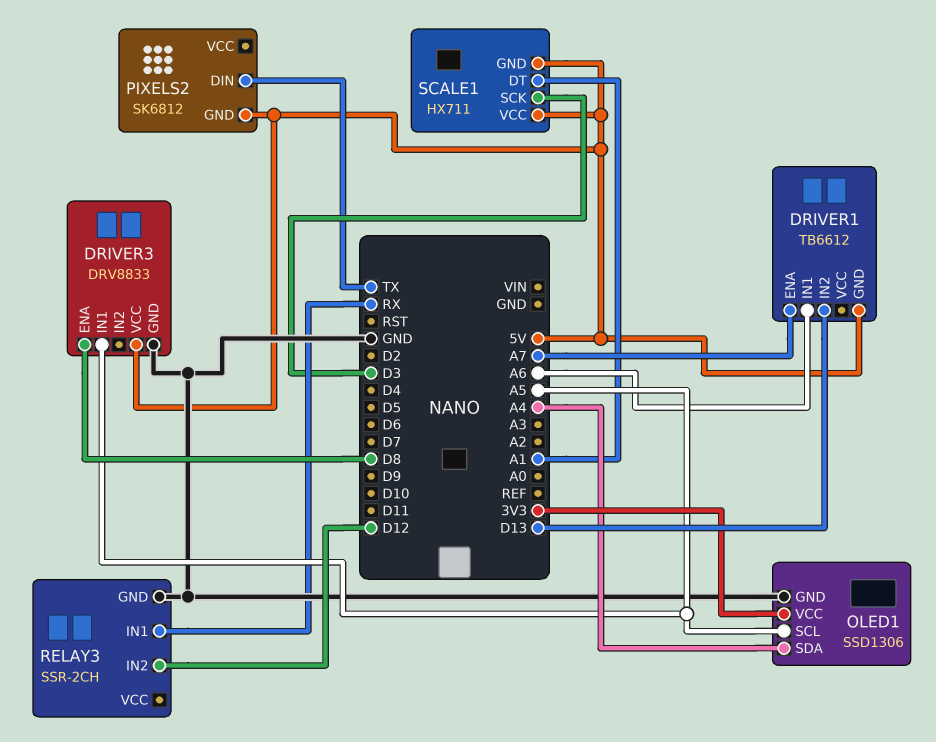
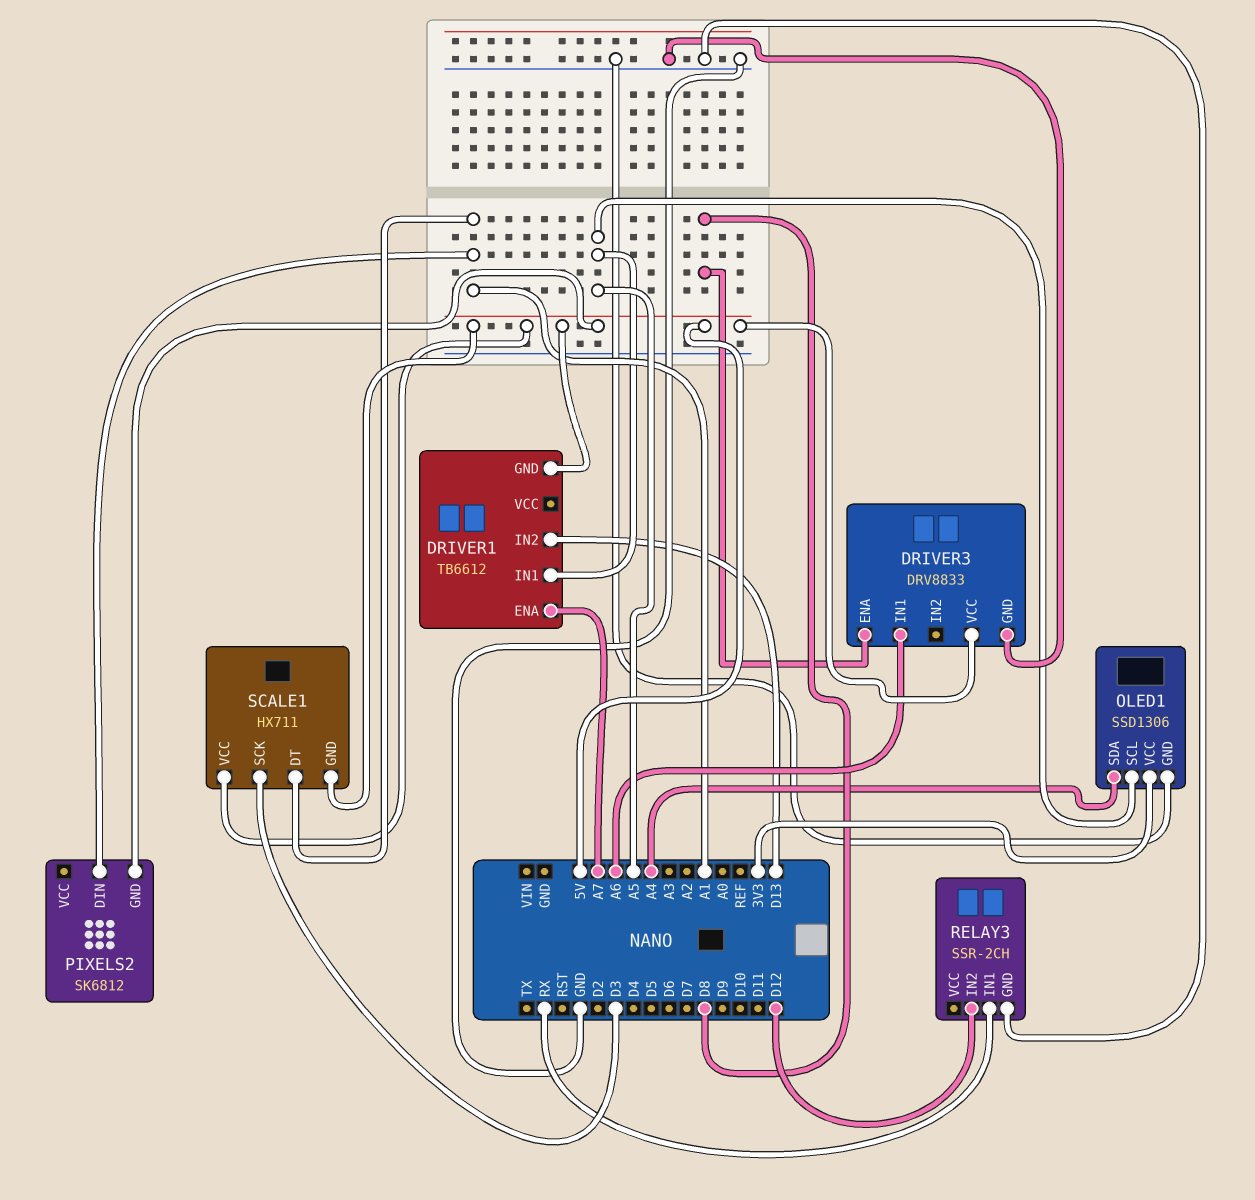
DRIVER1 pin IN1: A6 -> A5
DRIVER3 pin IN1: A5 -> A6
PIXELS2 pin DIN: TX -> A1

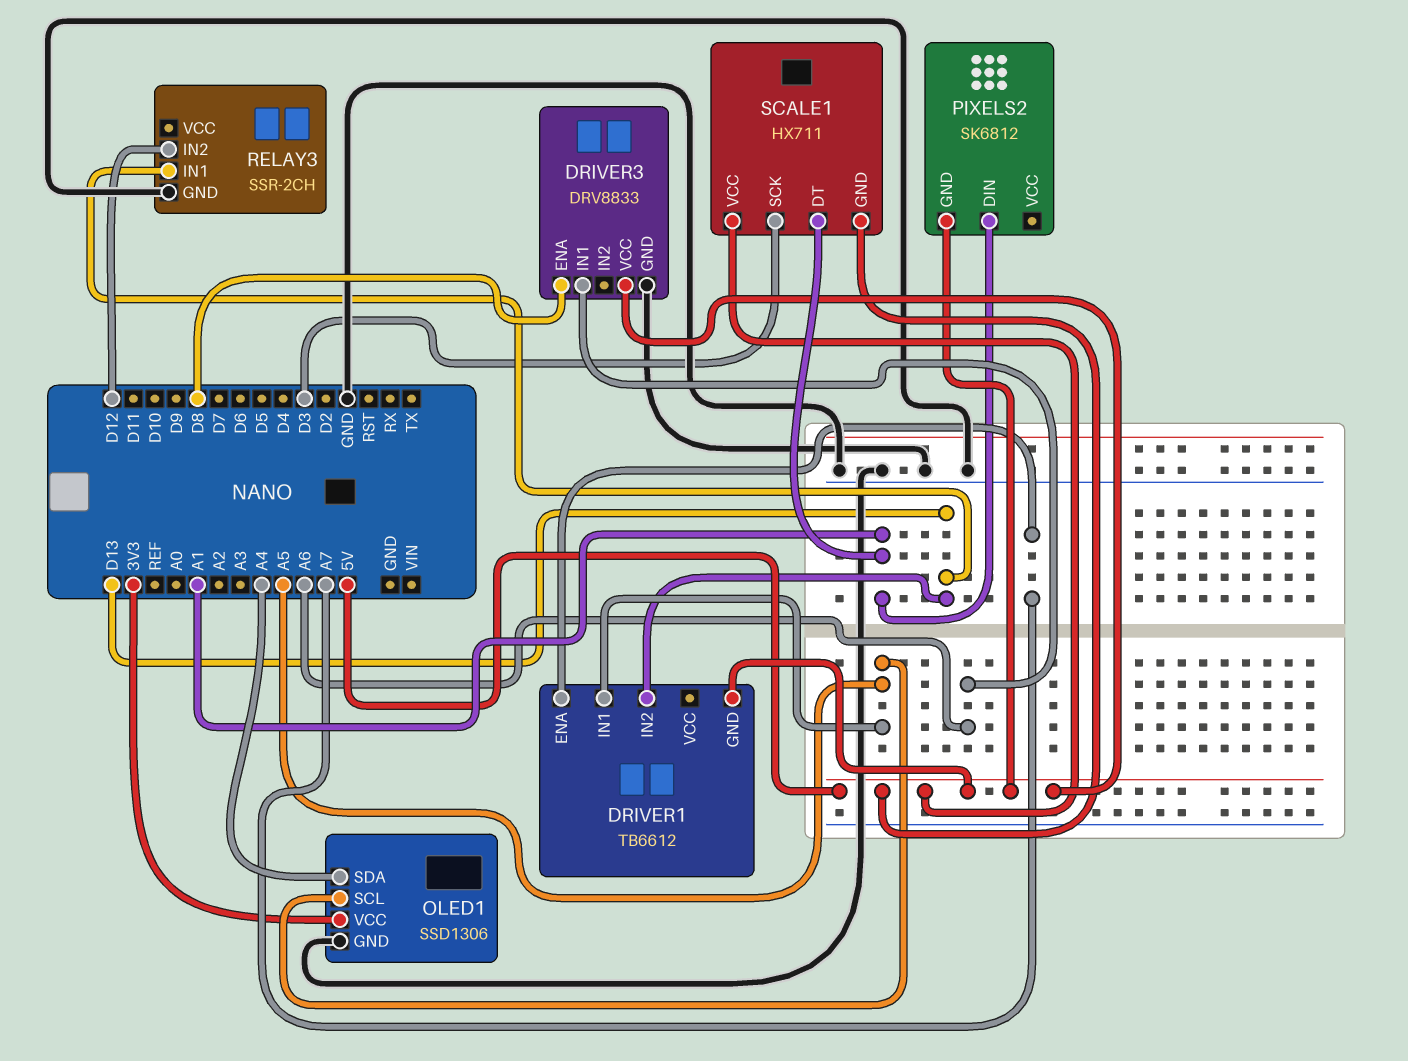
RELAY3 pin IN1: RX -> D13

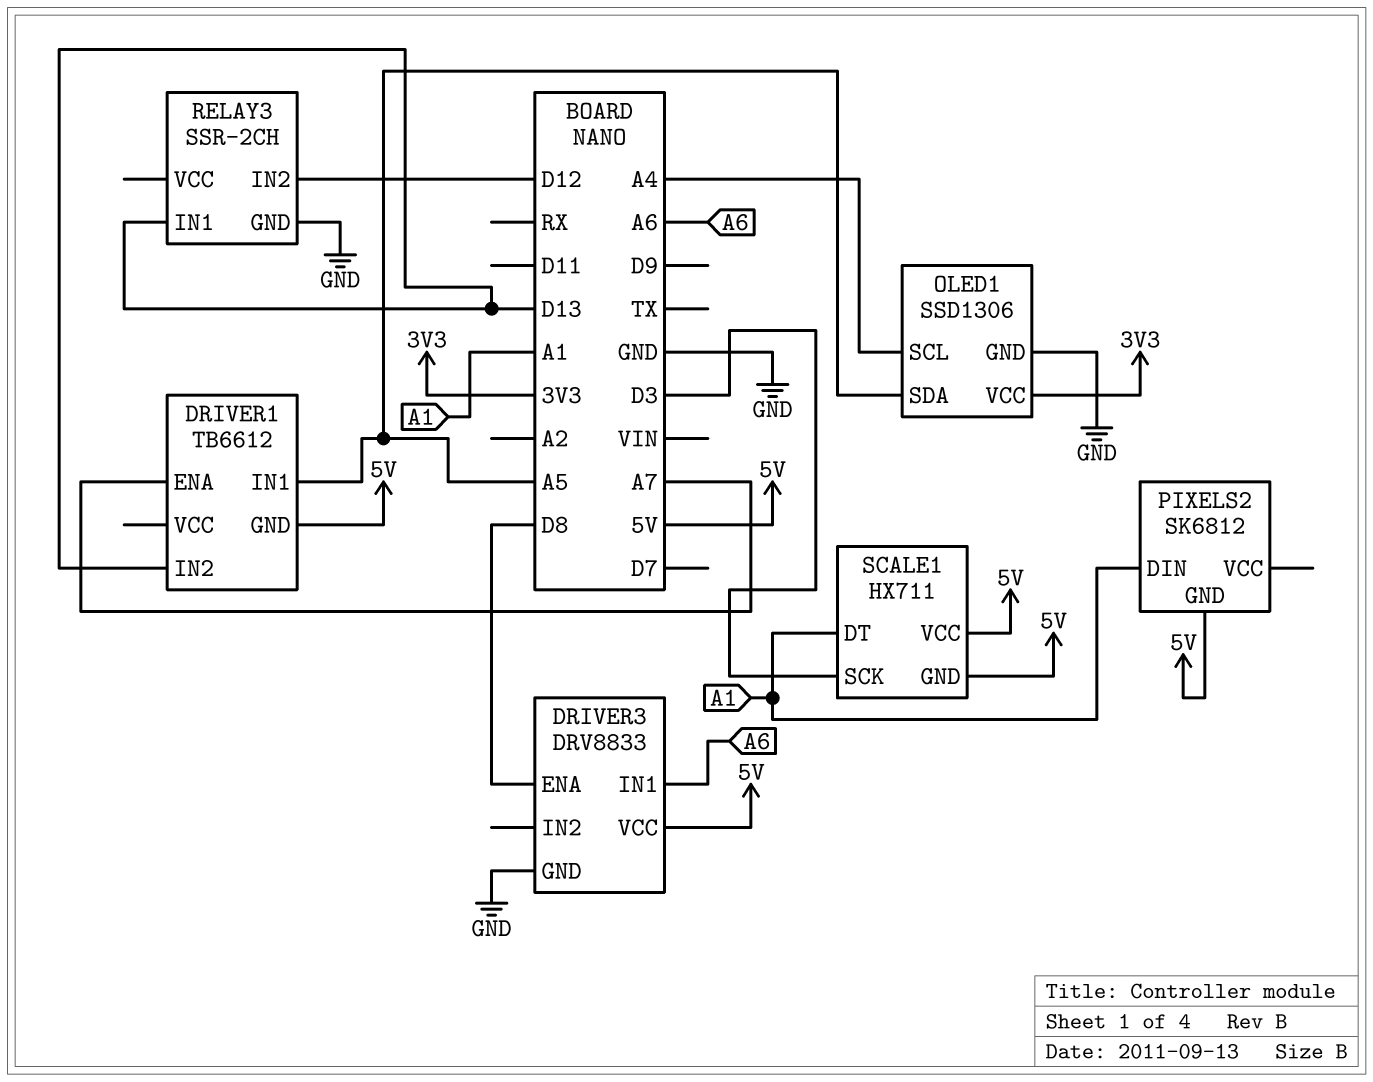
OLED1 pin SCL: A5 -> A4
OLED1 pin SDA: A4 -> A5

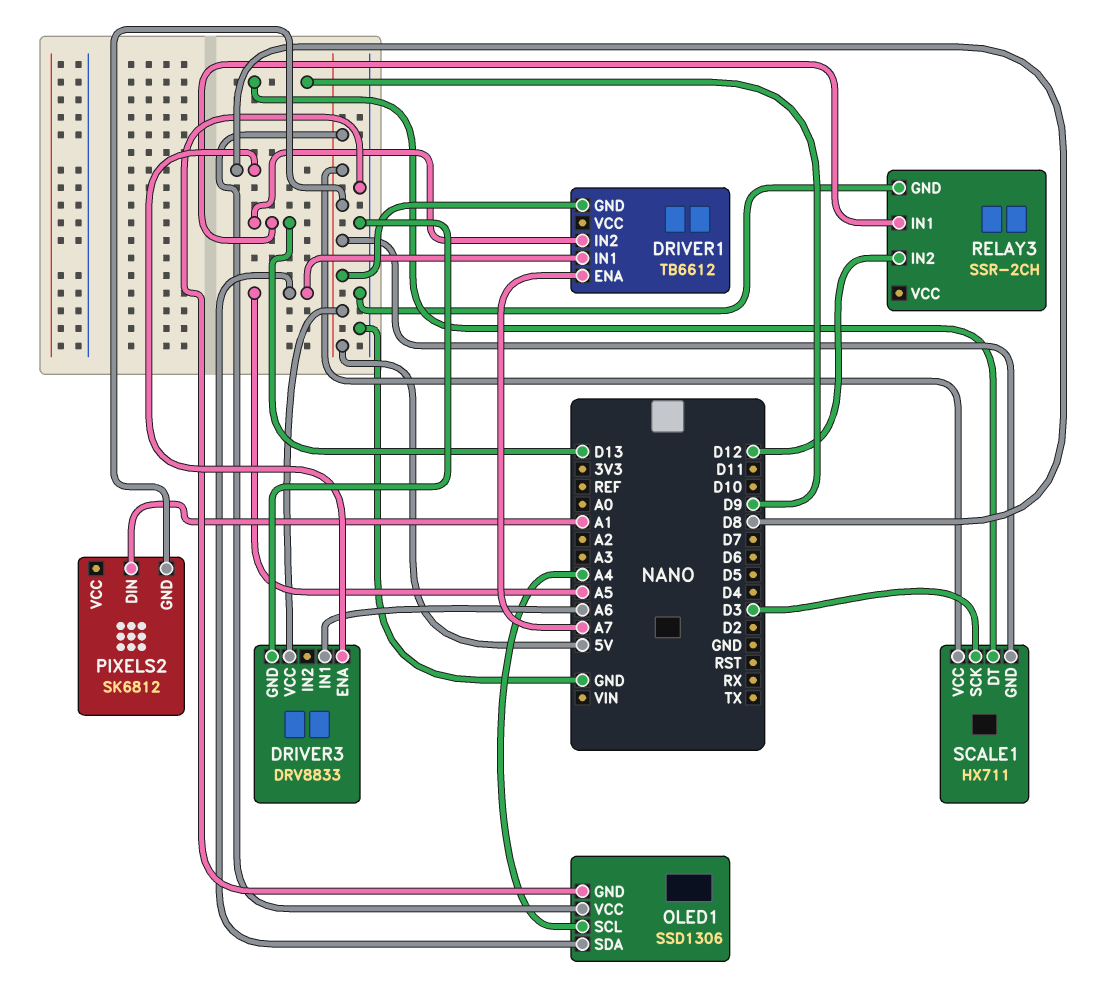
OLED1 pin VCC: 3V3 -> 5V
SCALE1 pin DT: A1 -> D9

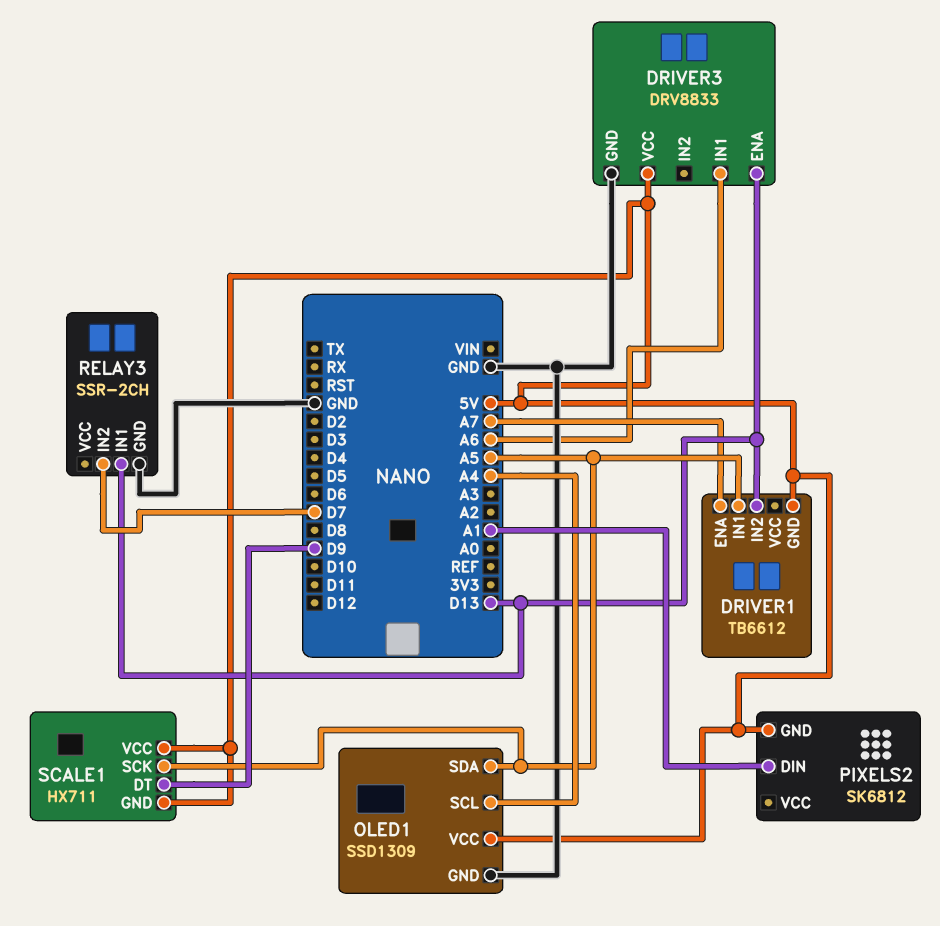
DRIVER3 pin ENA: D8 -> D13
OLED1: SSD1306 -> SSD1309
RELAY3 pin IN2: D12 -> D7
SCALE1 pin SCK: D3 -> A5

